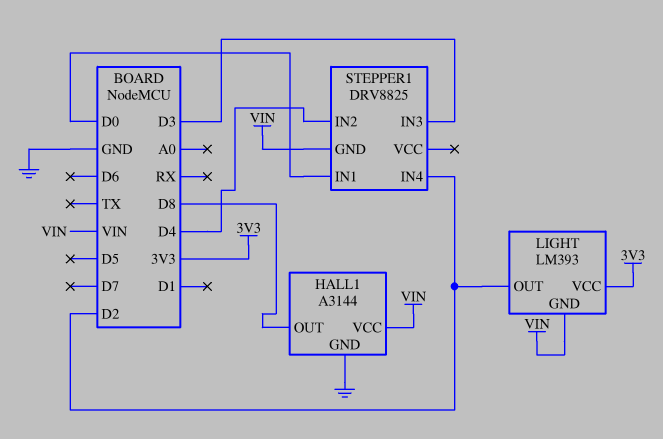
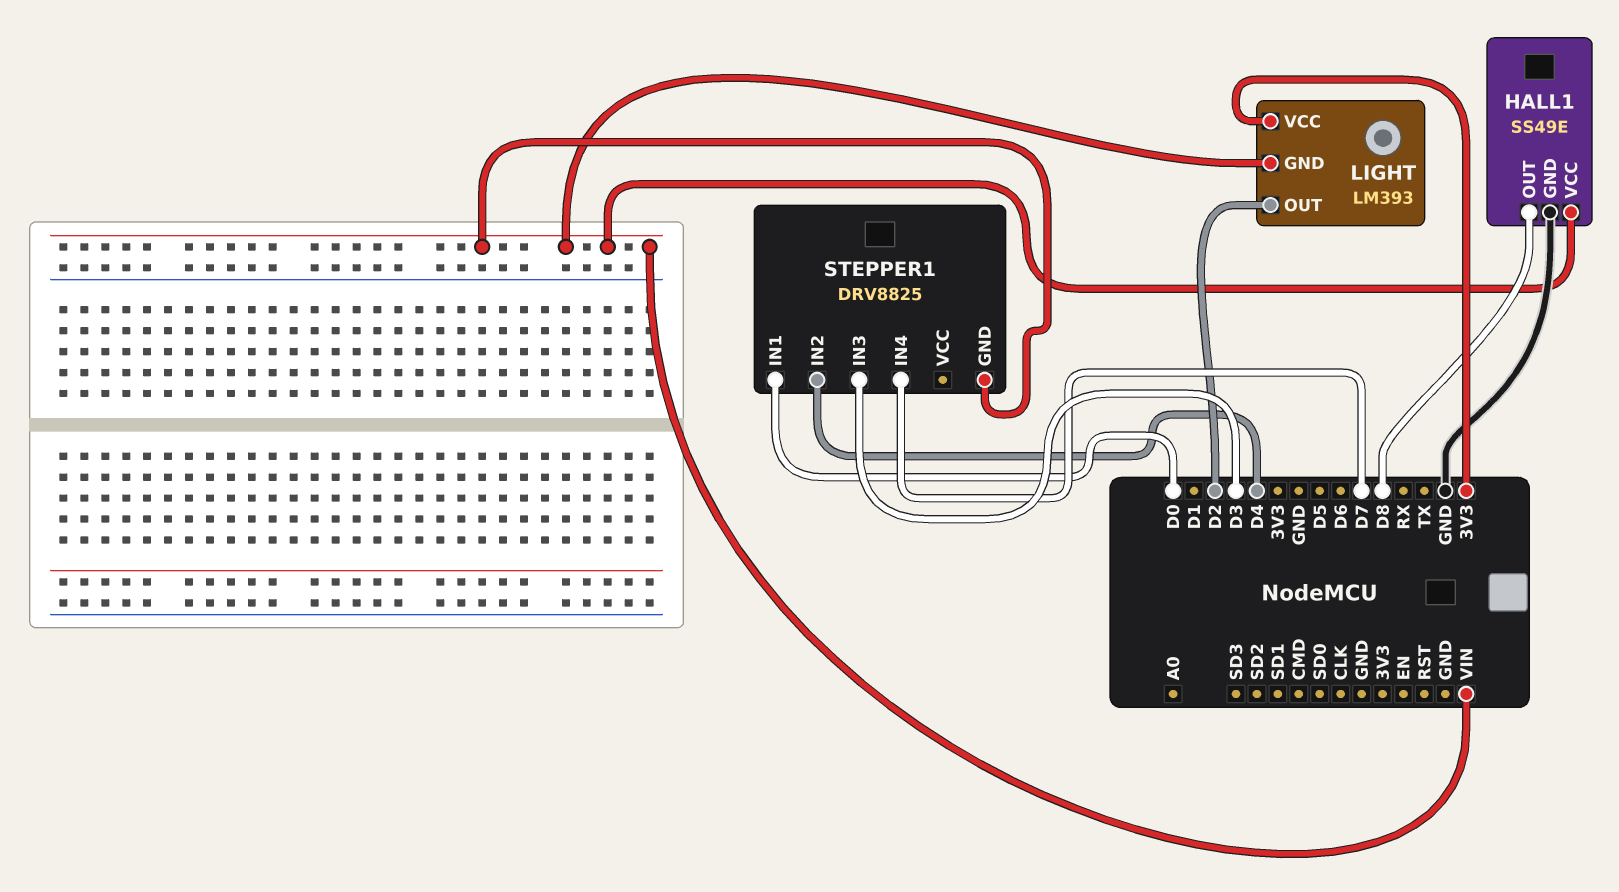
HALL1: A3144 -> SS49E
STEPPER1 pin IN4: D2 -> D7

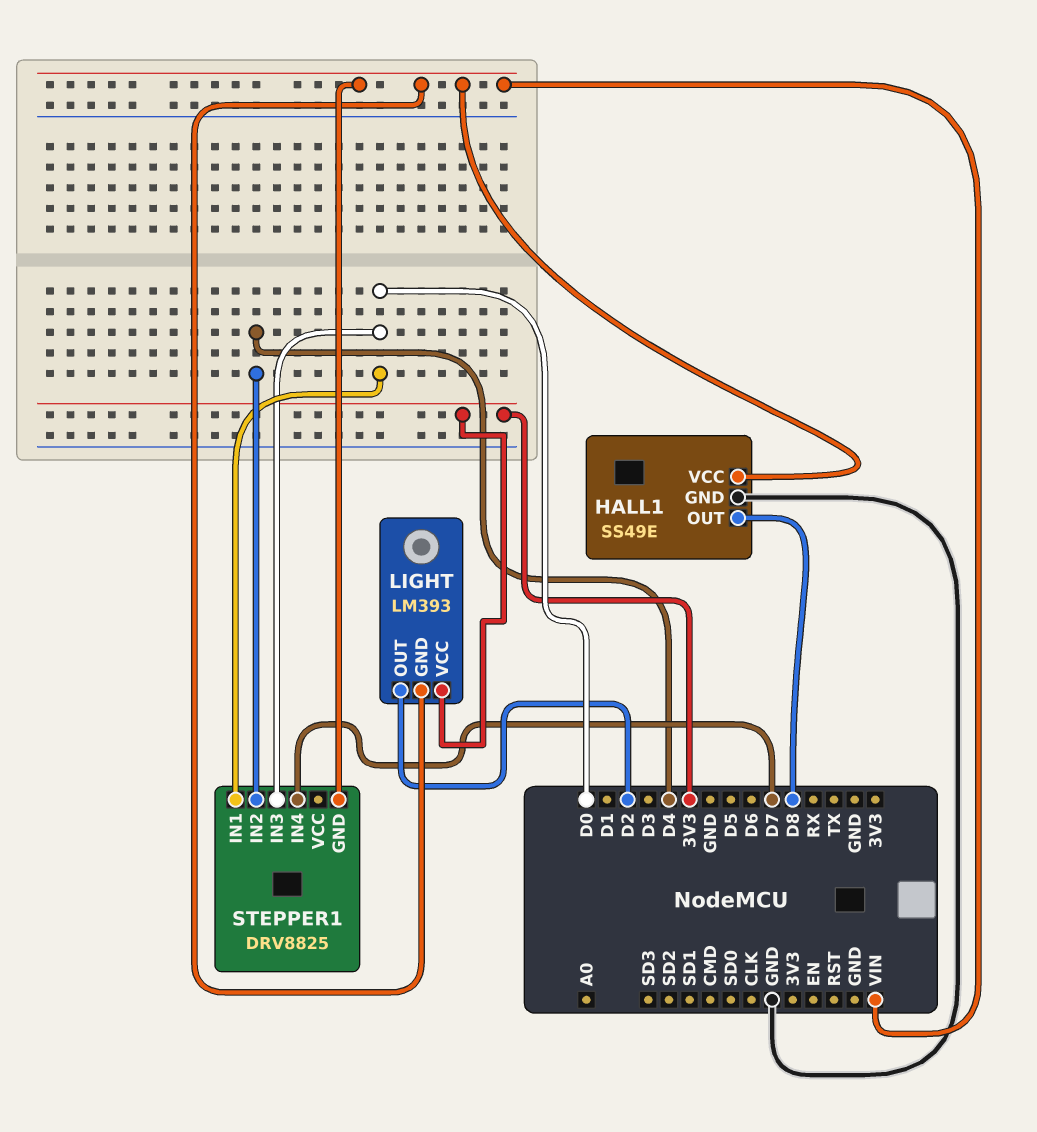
STEPPER1 pin IN3: D3 -> D0

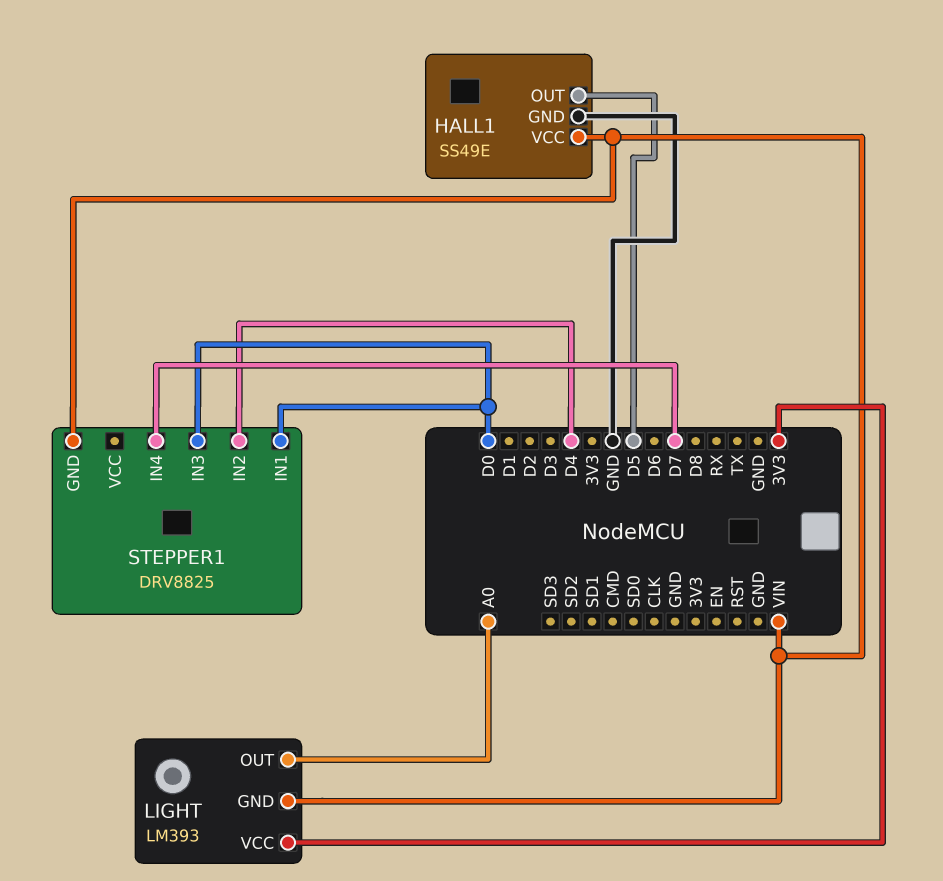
HALL1 pin OUT: D8 -> D5
LIGHT pin OUT: D2 -> A0

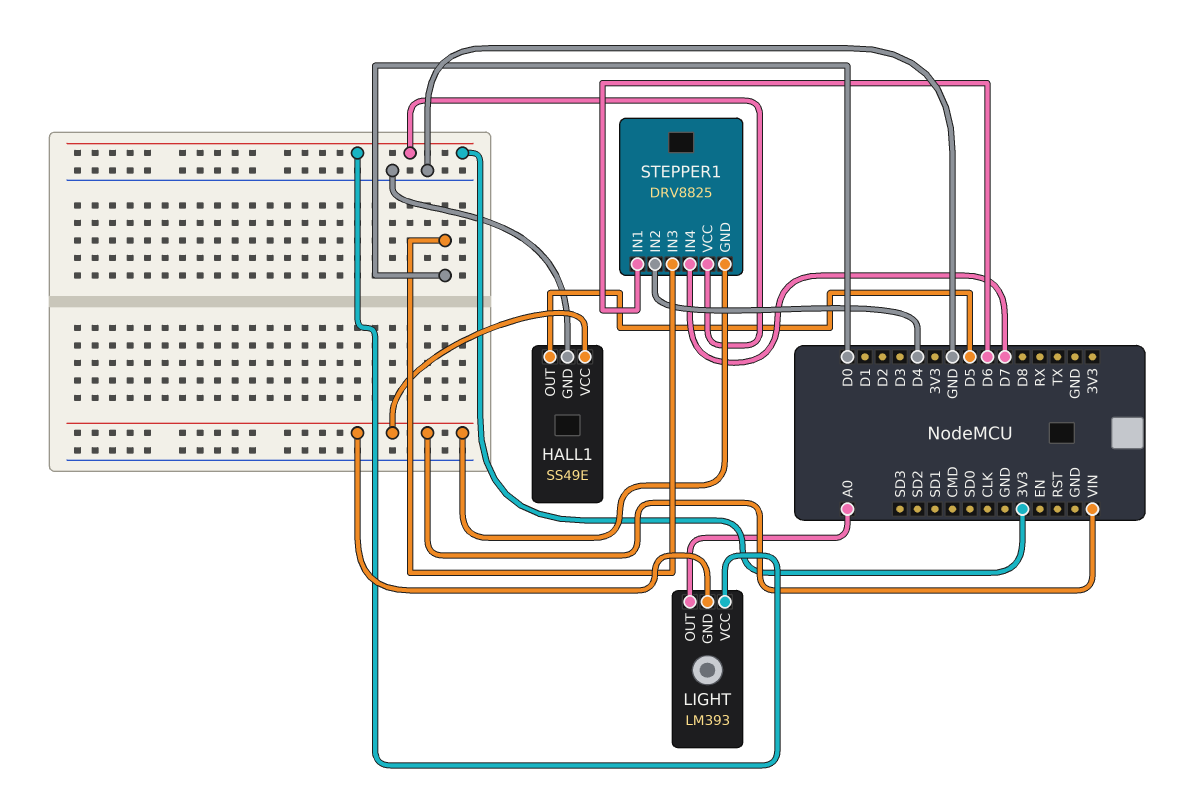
STEPPER1 pin IN1: D0 -> D6
STEPPER1 pin VCC: none -> 3V3

